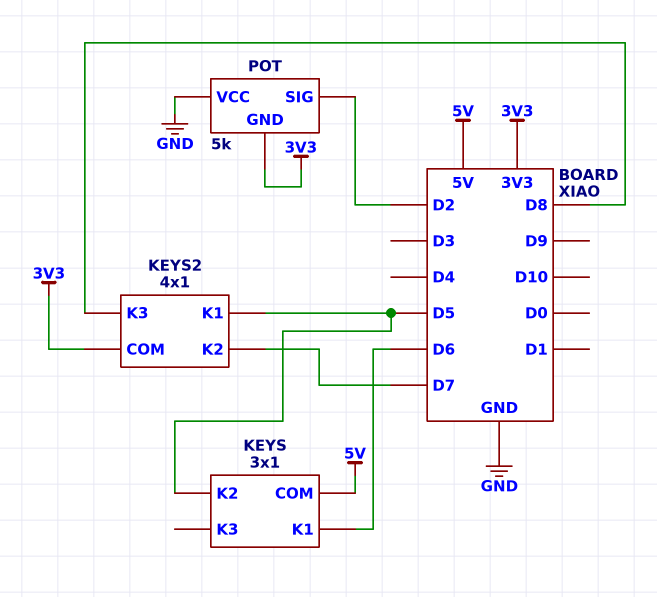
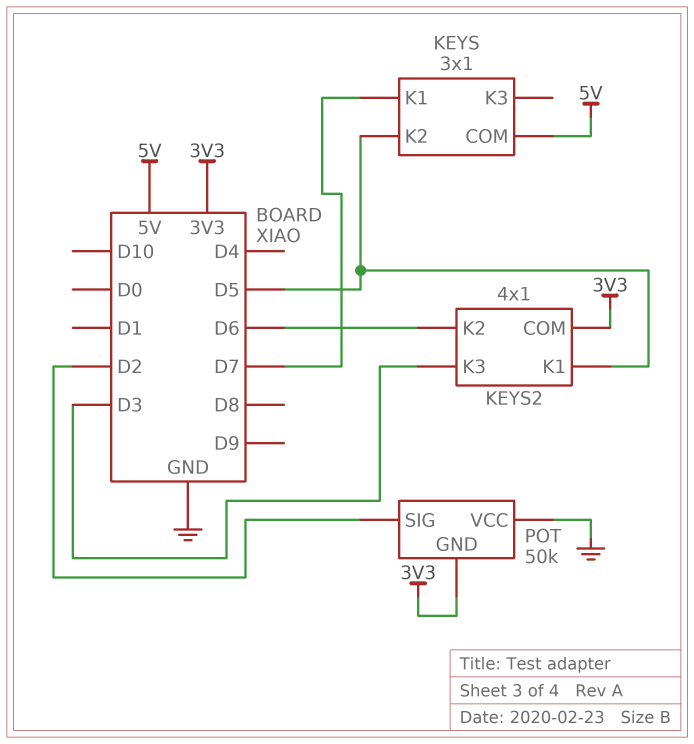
KEYS pin K1: D6 -> D7
KEYS2 pin K2: D7 -> D6
KEYS2 pin K3: D8 -> D3
POT: 5k -> 50k

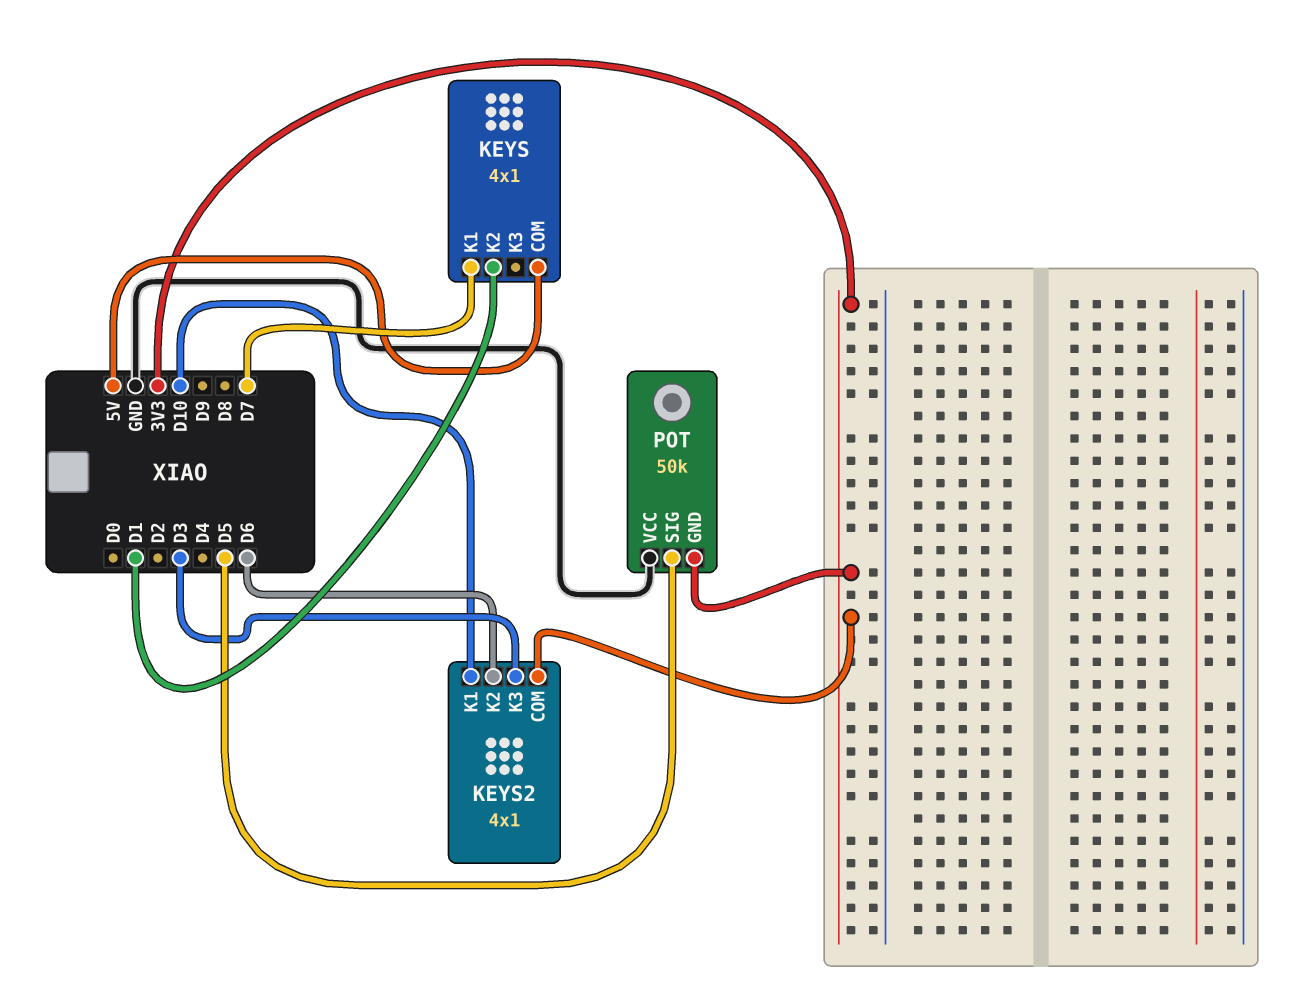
KEYS: 3x1 -> 4x1
KEYS pin K2: D5 -> D1
KEYS2 pin K1: D5 -> D10
POT pin SIG: D2 -> D5

